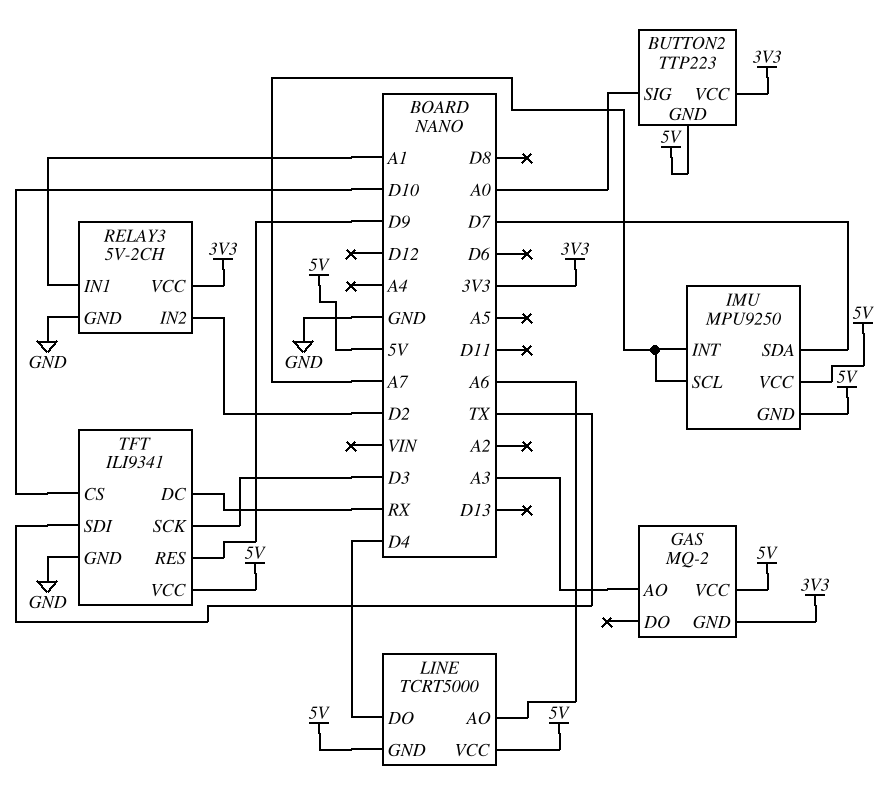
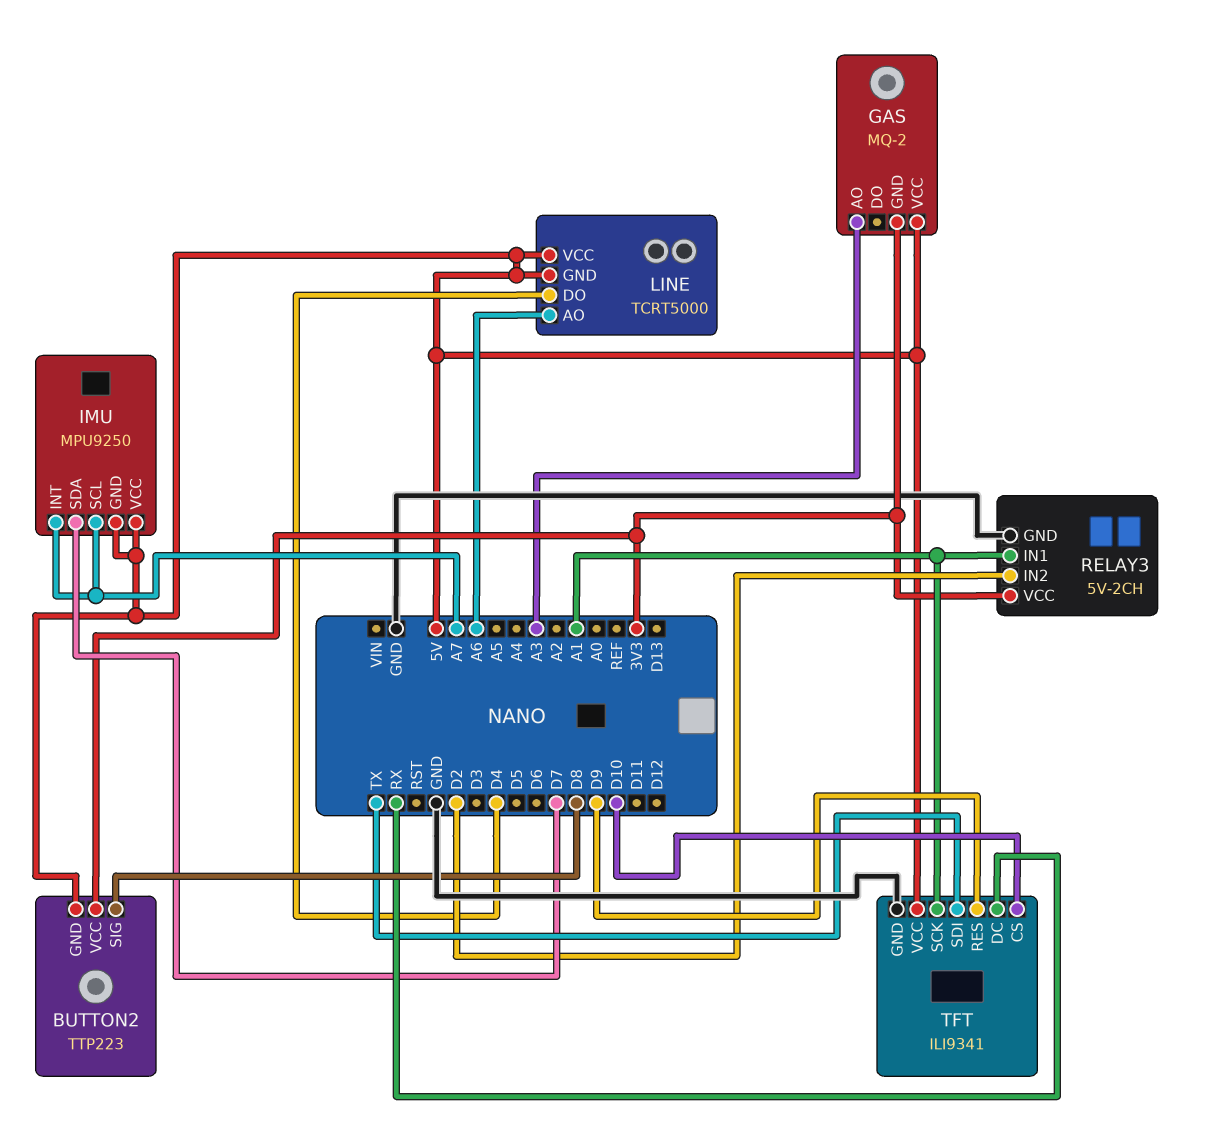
BUTTON2 pin SIG: A0 -> D8
TFT pin SCK: D3 -> A1

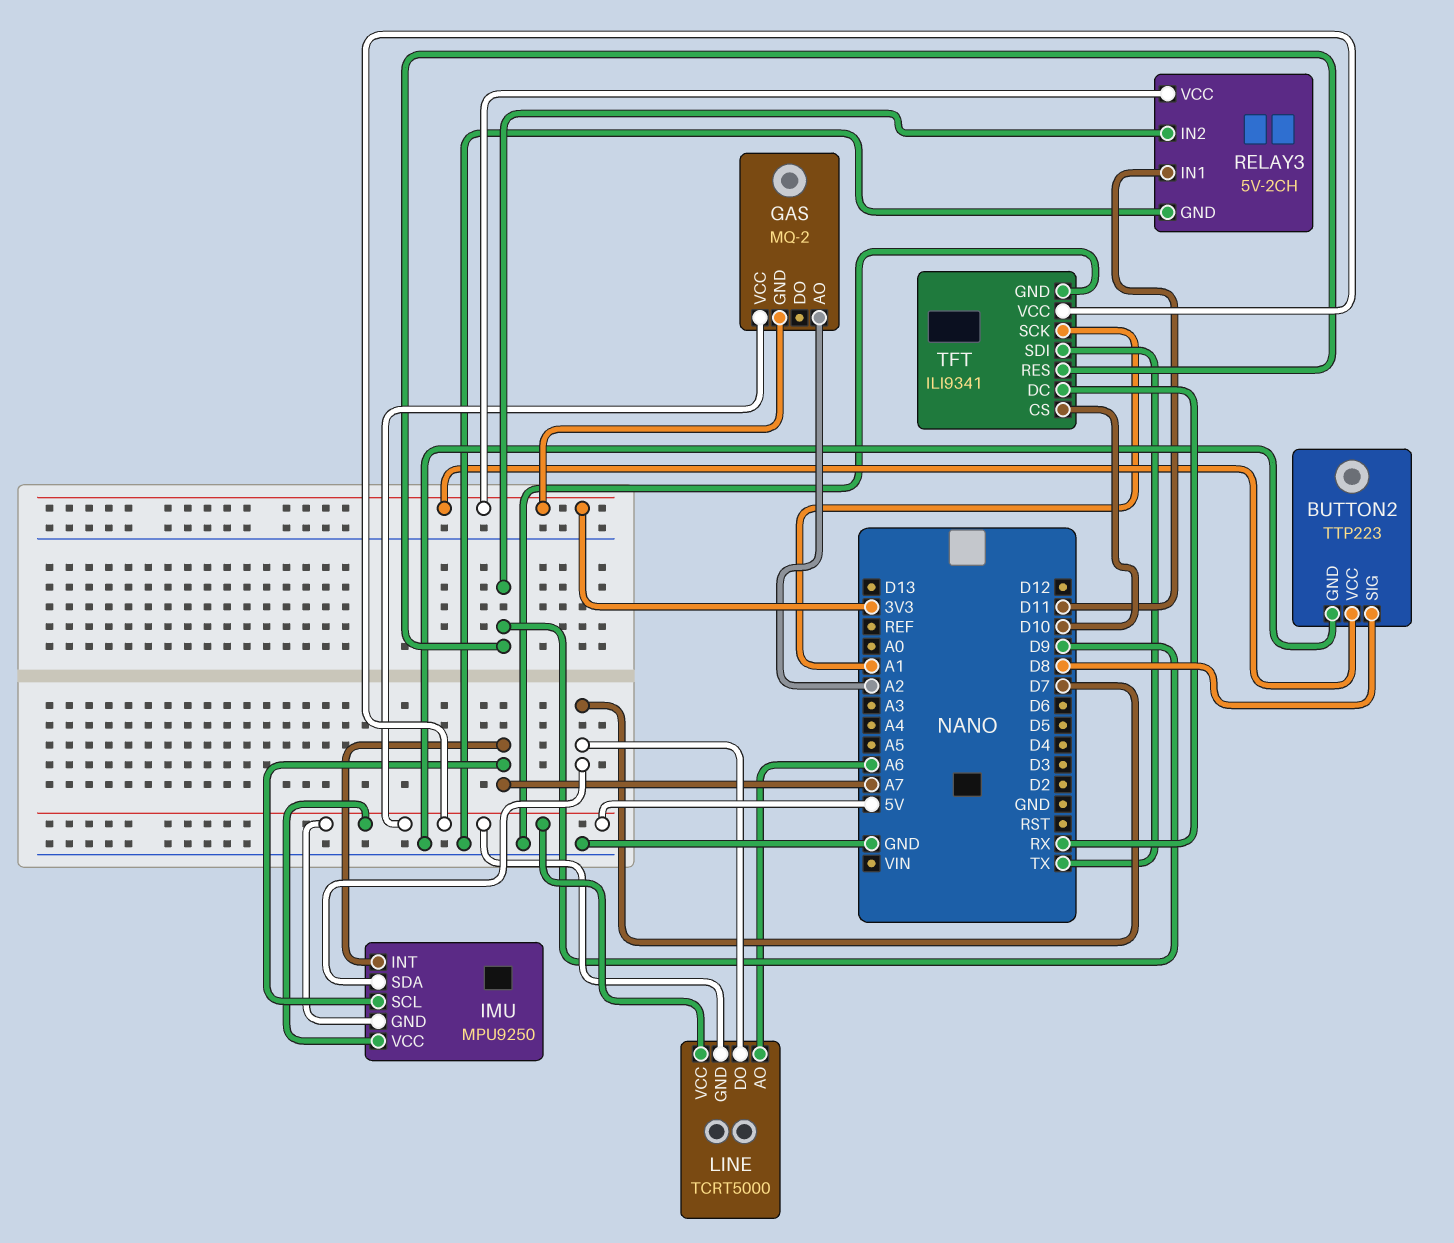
BUTTON2 pin GND: 5V -> GND
GAS pin AO: A3 -> A2
LINE pin DO: D4 -> D7
RELAY3 pin IN1: A1 -> D11
RELAY3 pin IN2: D2 -> D9

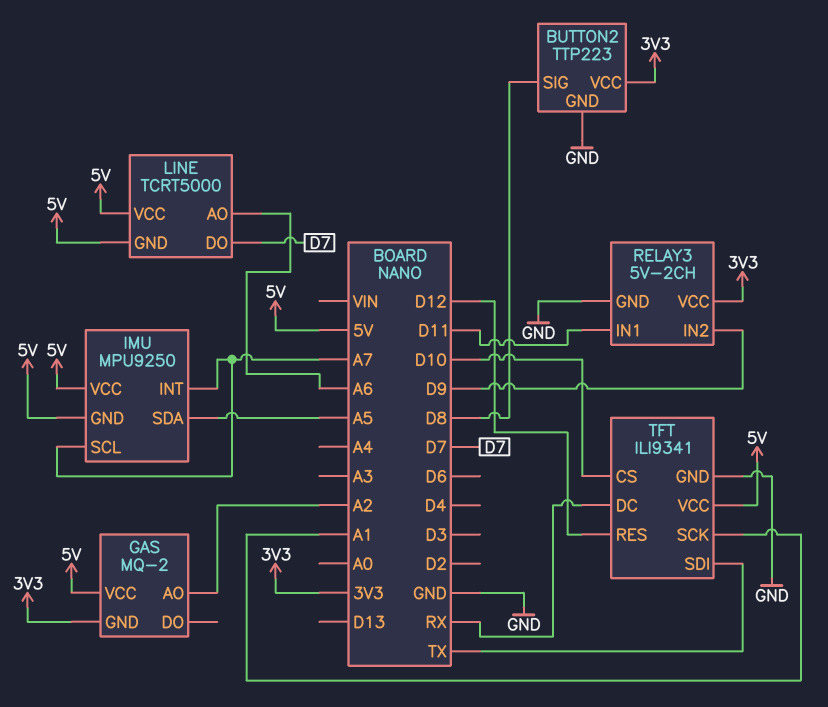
IMU pin SDA: D7 -> A5
TFT pin RES: D9 -> D12

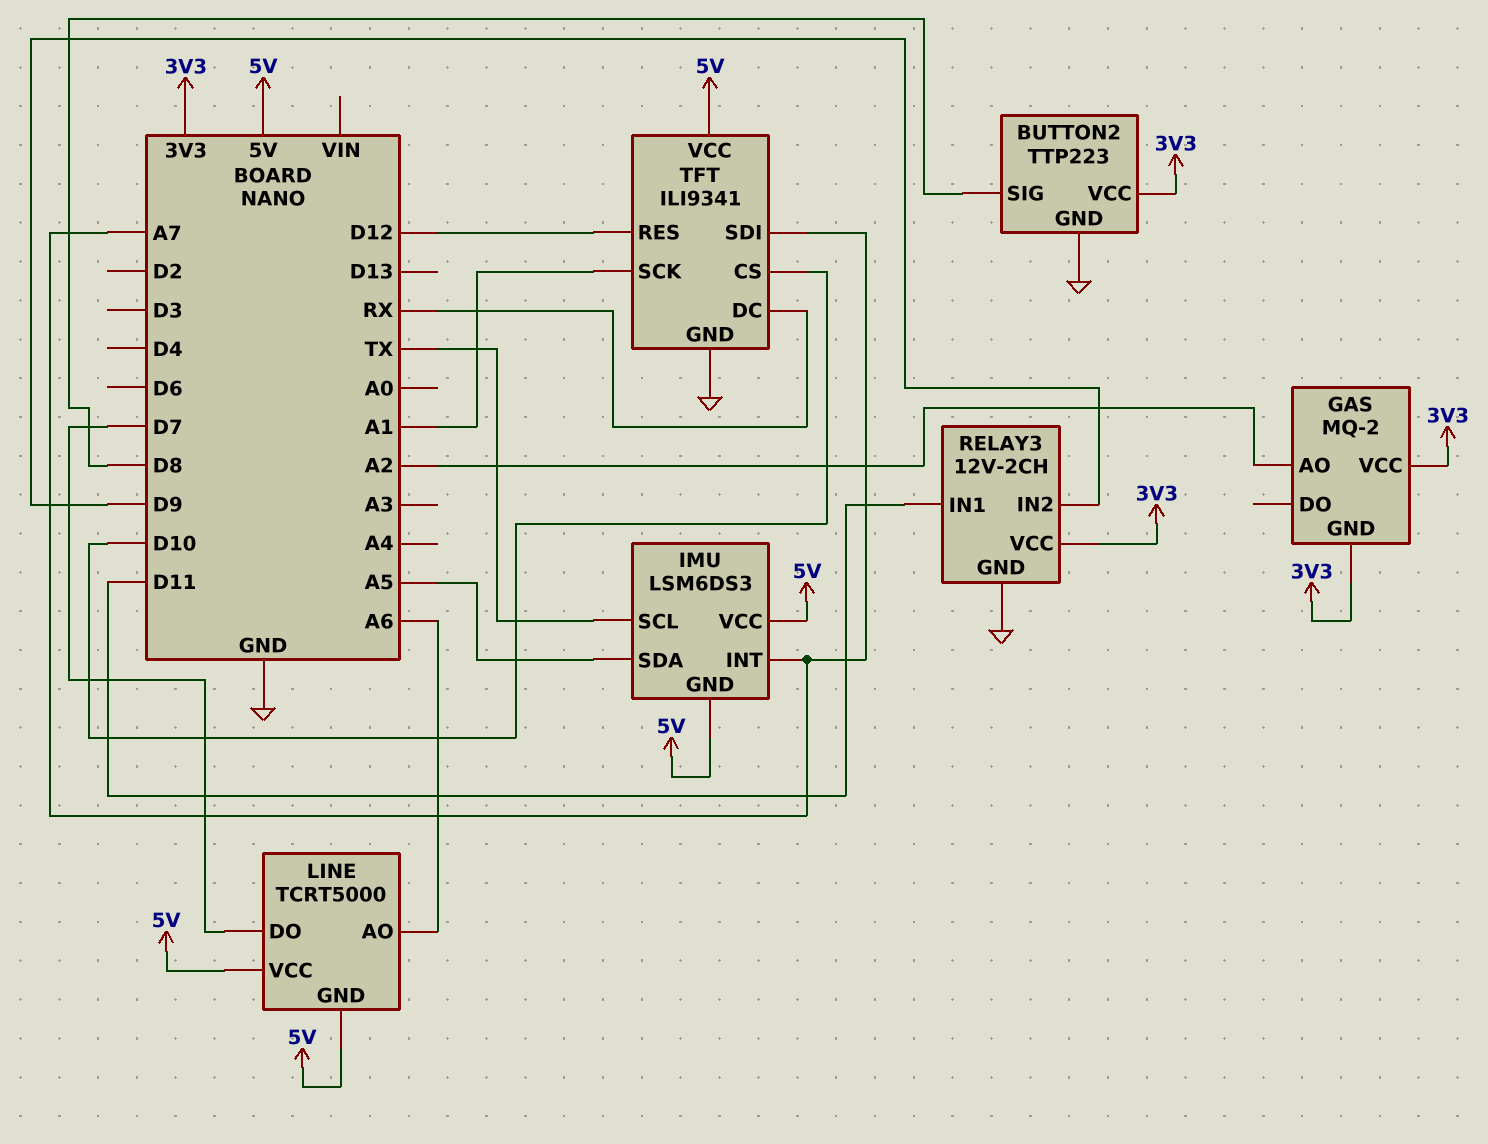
GAS pin VCC: 5V -> 3V3
IMU: MPU9250 -> LSM6DS3
IMU pin SCL: A7 -> TX
RELAY3: 5V-2CH -> 12V-2CH
TFT pin SDI: TX -> A7

